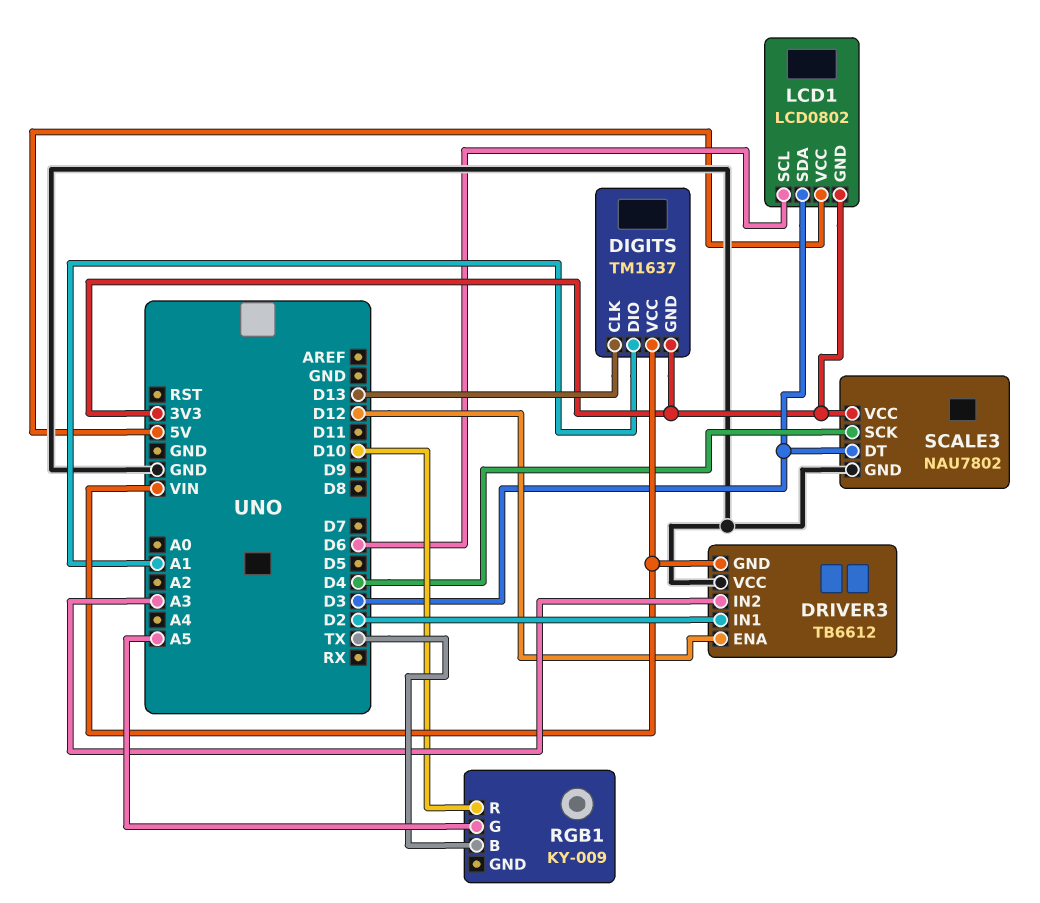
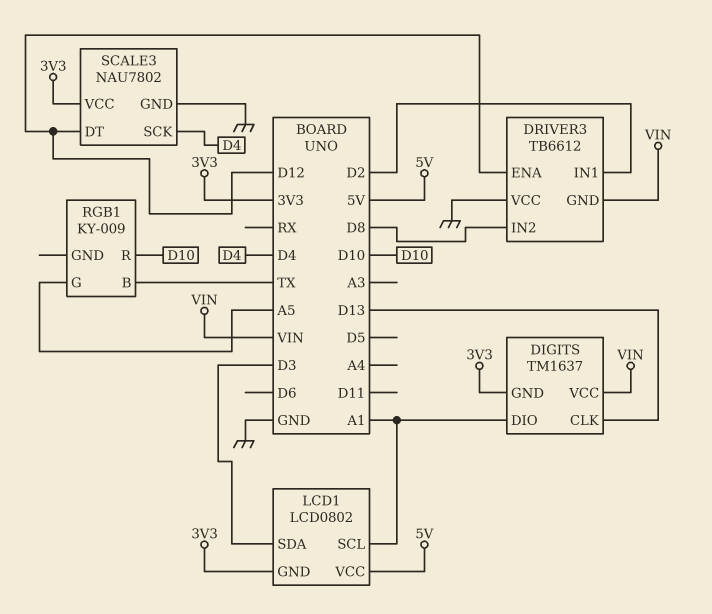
DRIVER3 pin IN2: A3 -> D8
LCD1 pin SCL: D6 -> A1
SCALE3 pin DT: D3 -> D12

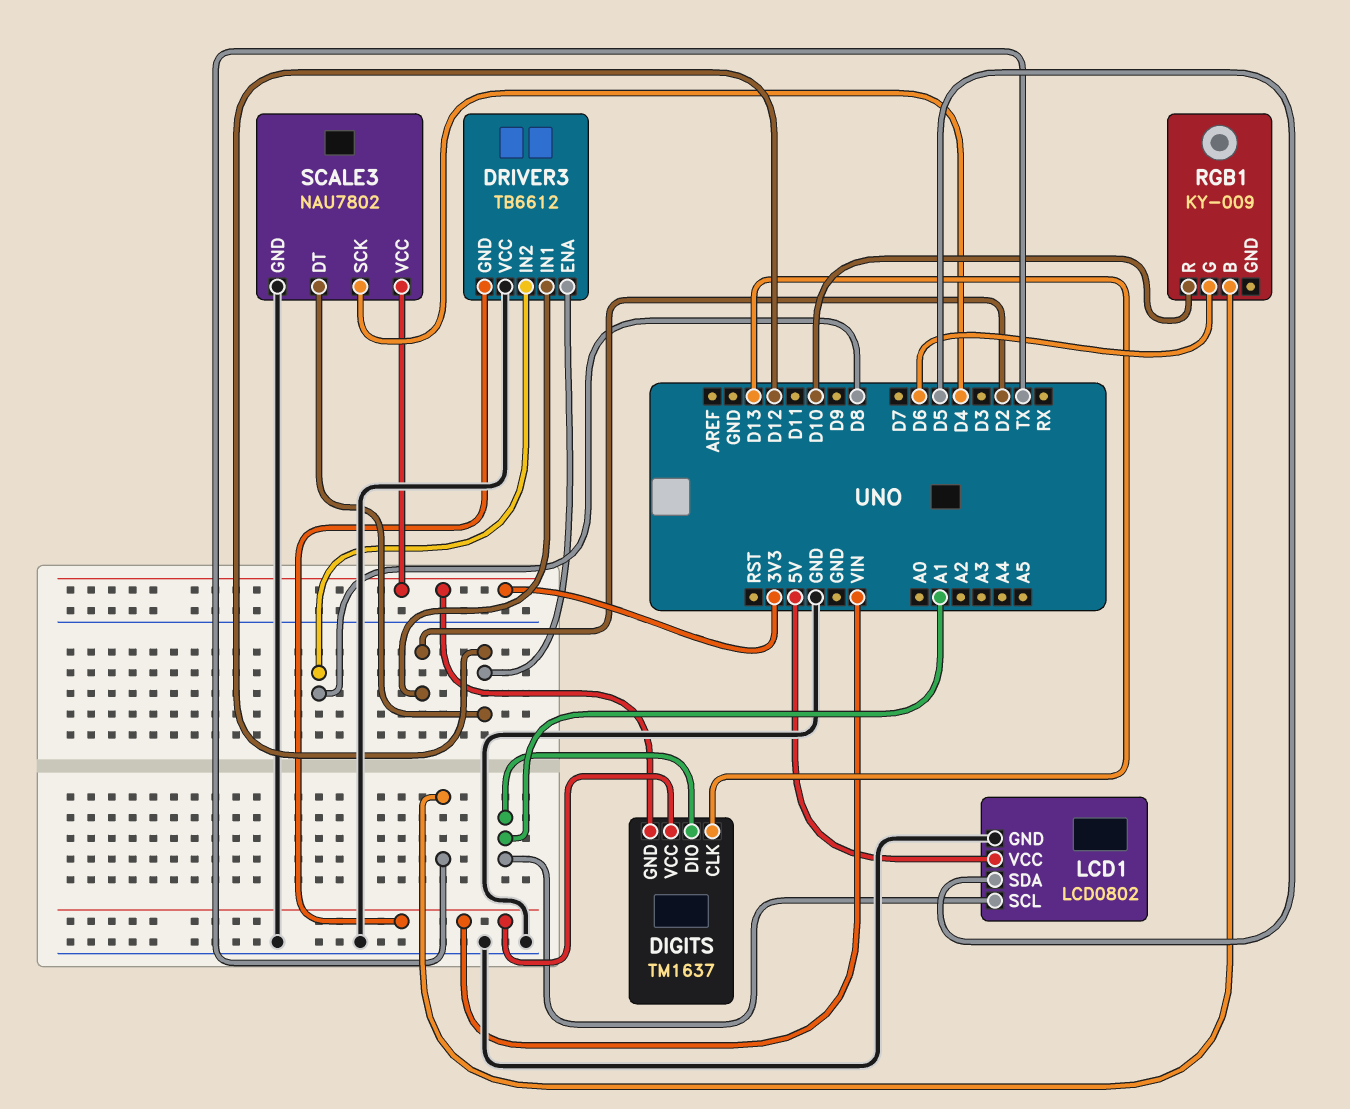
LCD1 pin GND: 3V3 -> GND
LCD1 pin SDA: D3 -> D5
RGB1 pin G: A5 -> D6

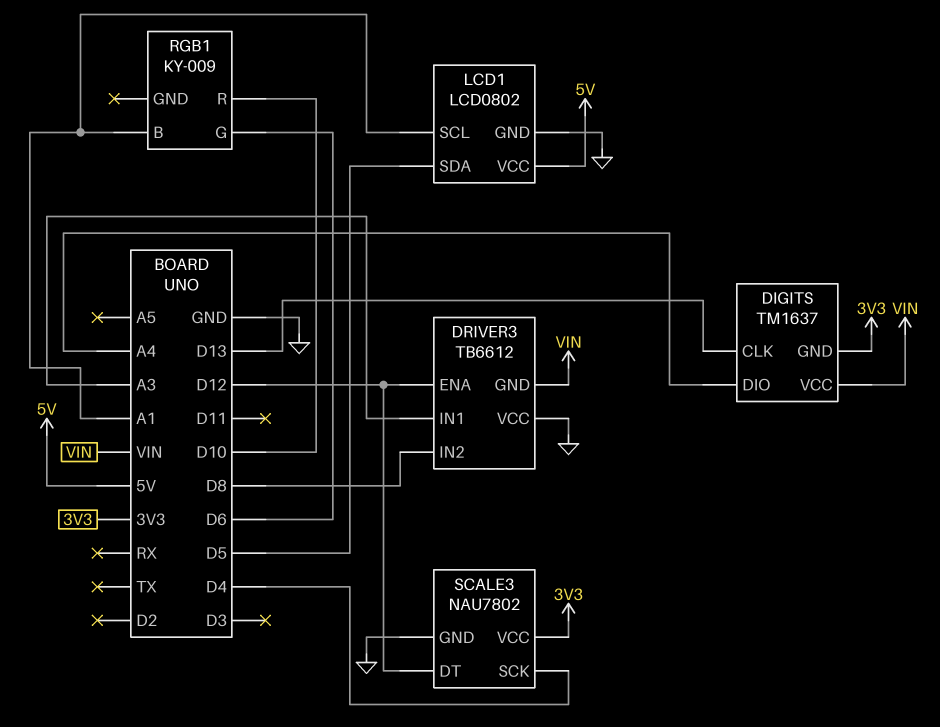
DIGITS pin DIO: A1 -> A4
DRIVER3 pin IN1: D2 -> A3
RGB1 pin B: TX -> A1

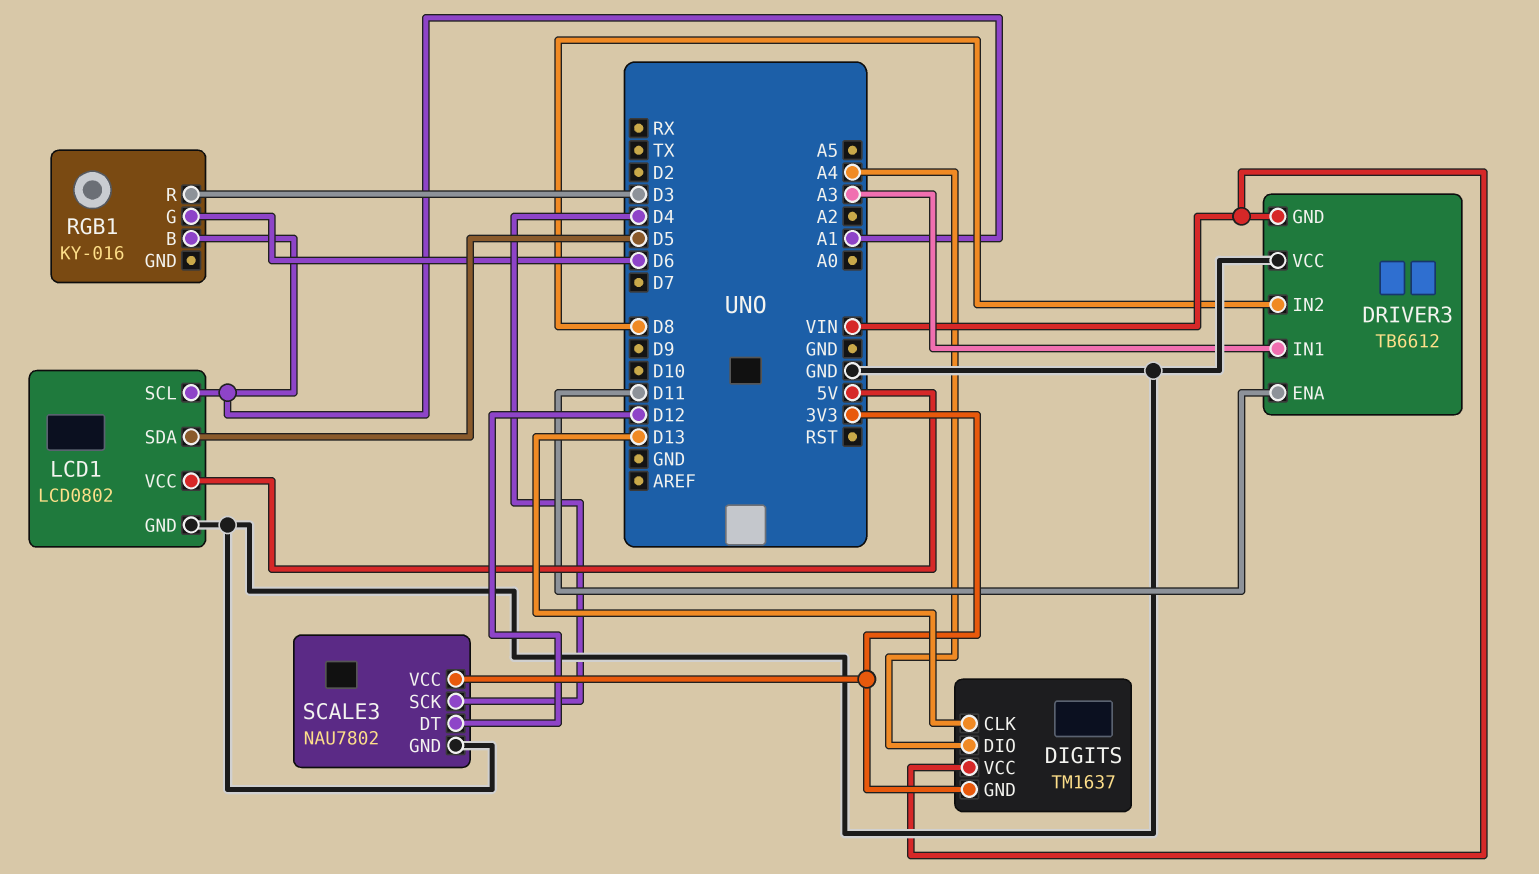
DRIVER3 pin ENA: D12 -> D11
RGB1: KY-009 -> KY-016
RGB1 pin R: D10 -> D3

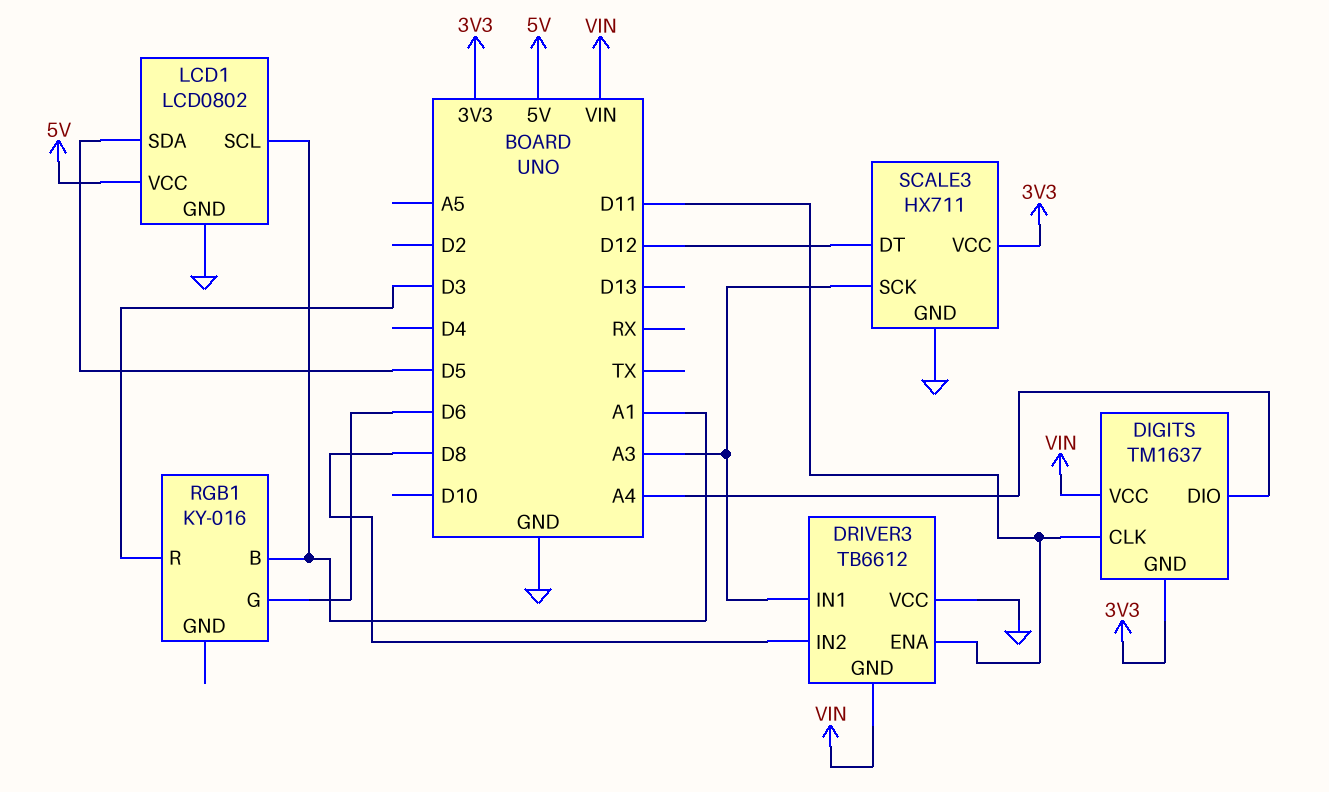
DIGITS pin CLK: D13 -> D11
SCALE3: NAU7802 -> HX711
SCALE3 pin SCK: D4 -> A3

